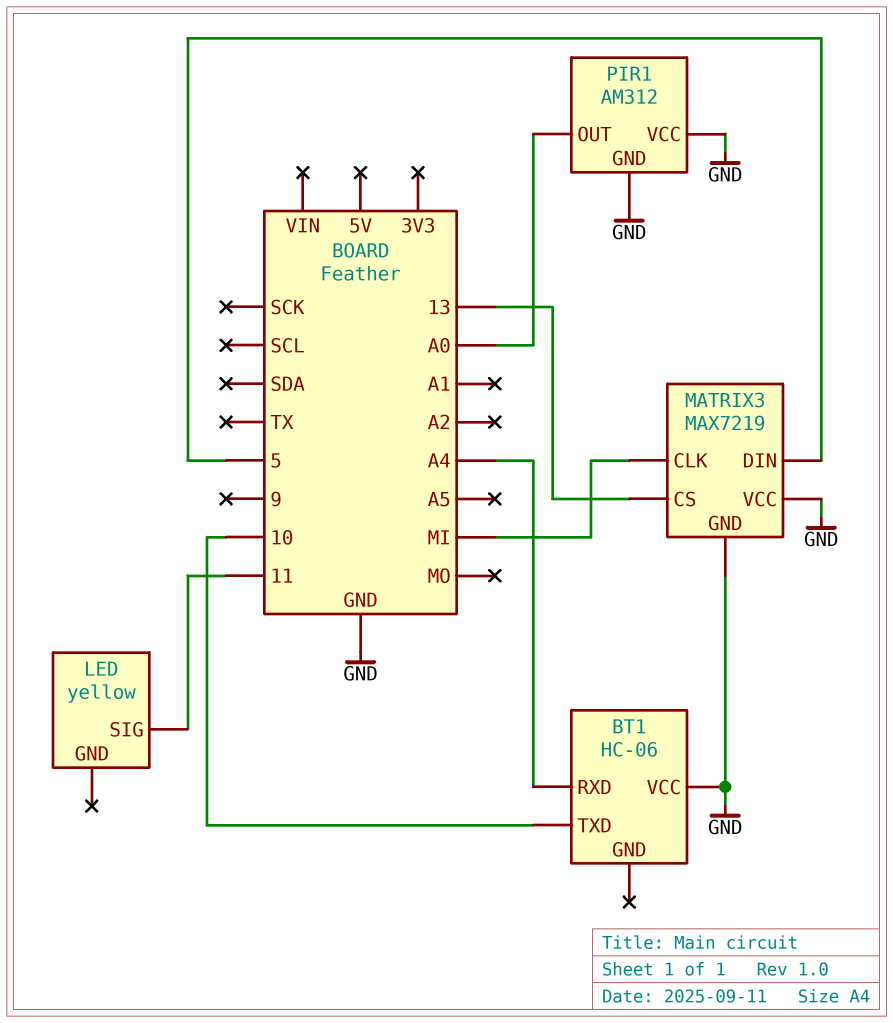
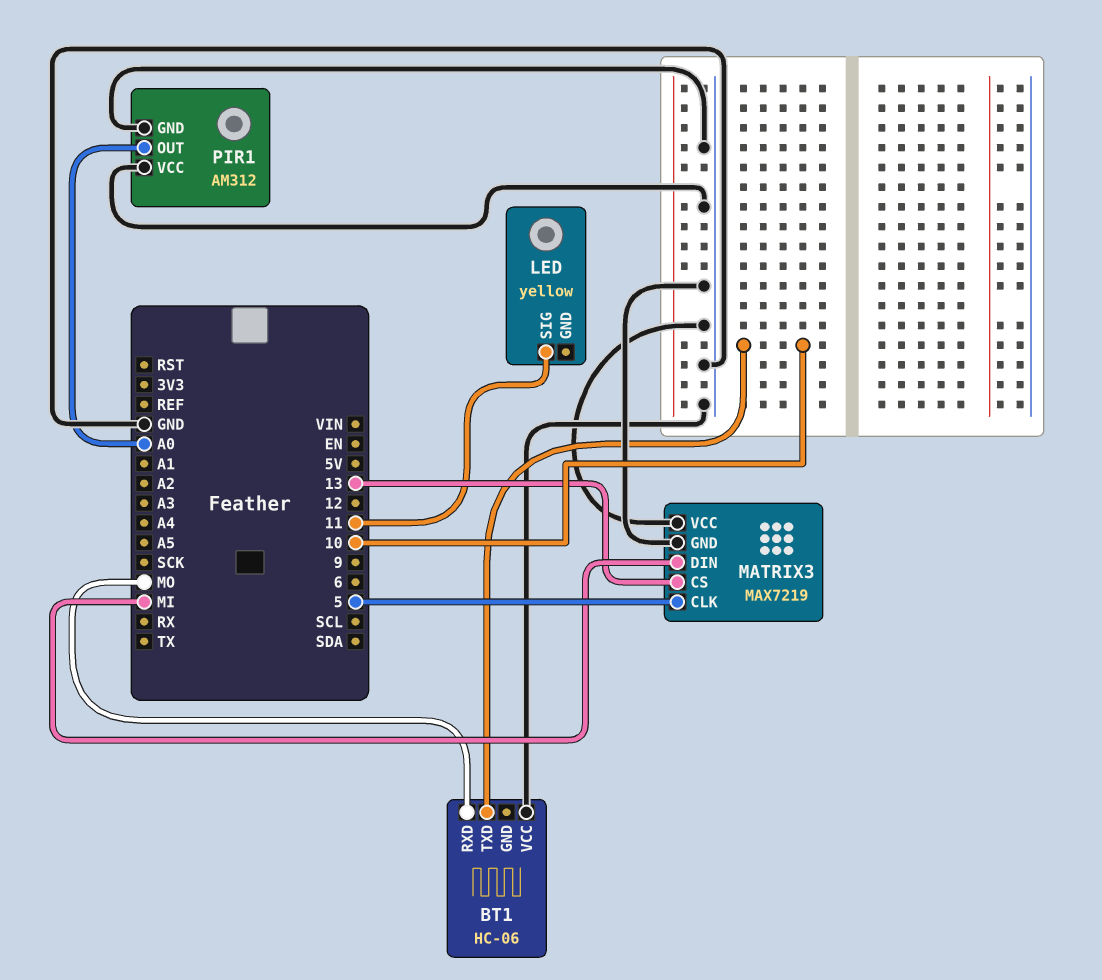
BT1 pin RXD: A4 -> MO
MATRIX3 pin CLK: MI -> 5
MATRIX3 pin DIN: 5 -> MI

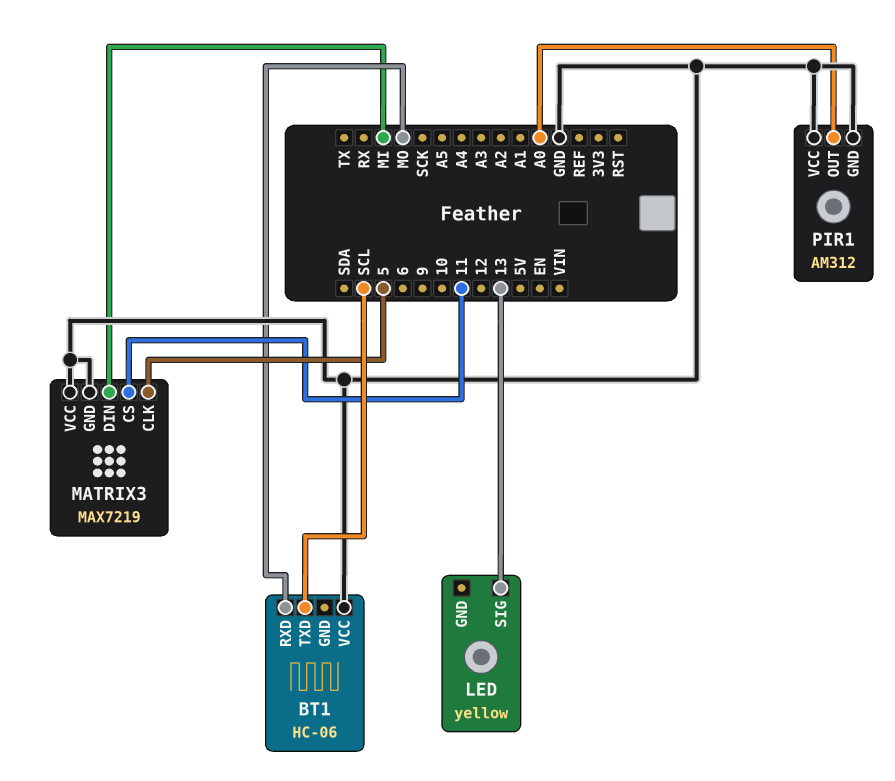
BT1 pin TXD: 10 -> SCL
LED pin SIG: 11 -> 13
MATRIX3 pin CS: 13 -> 11

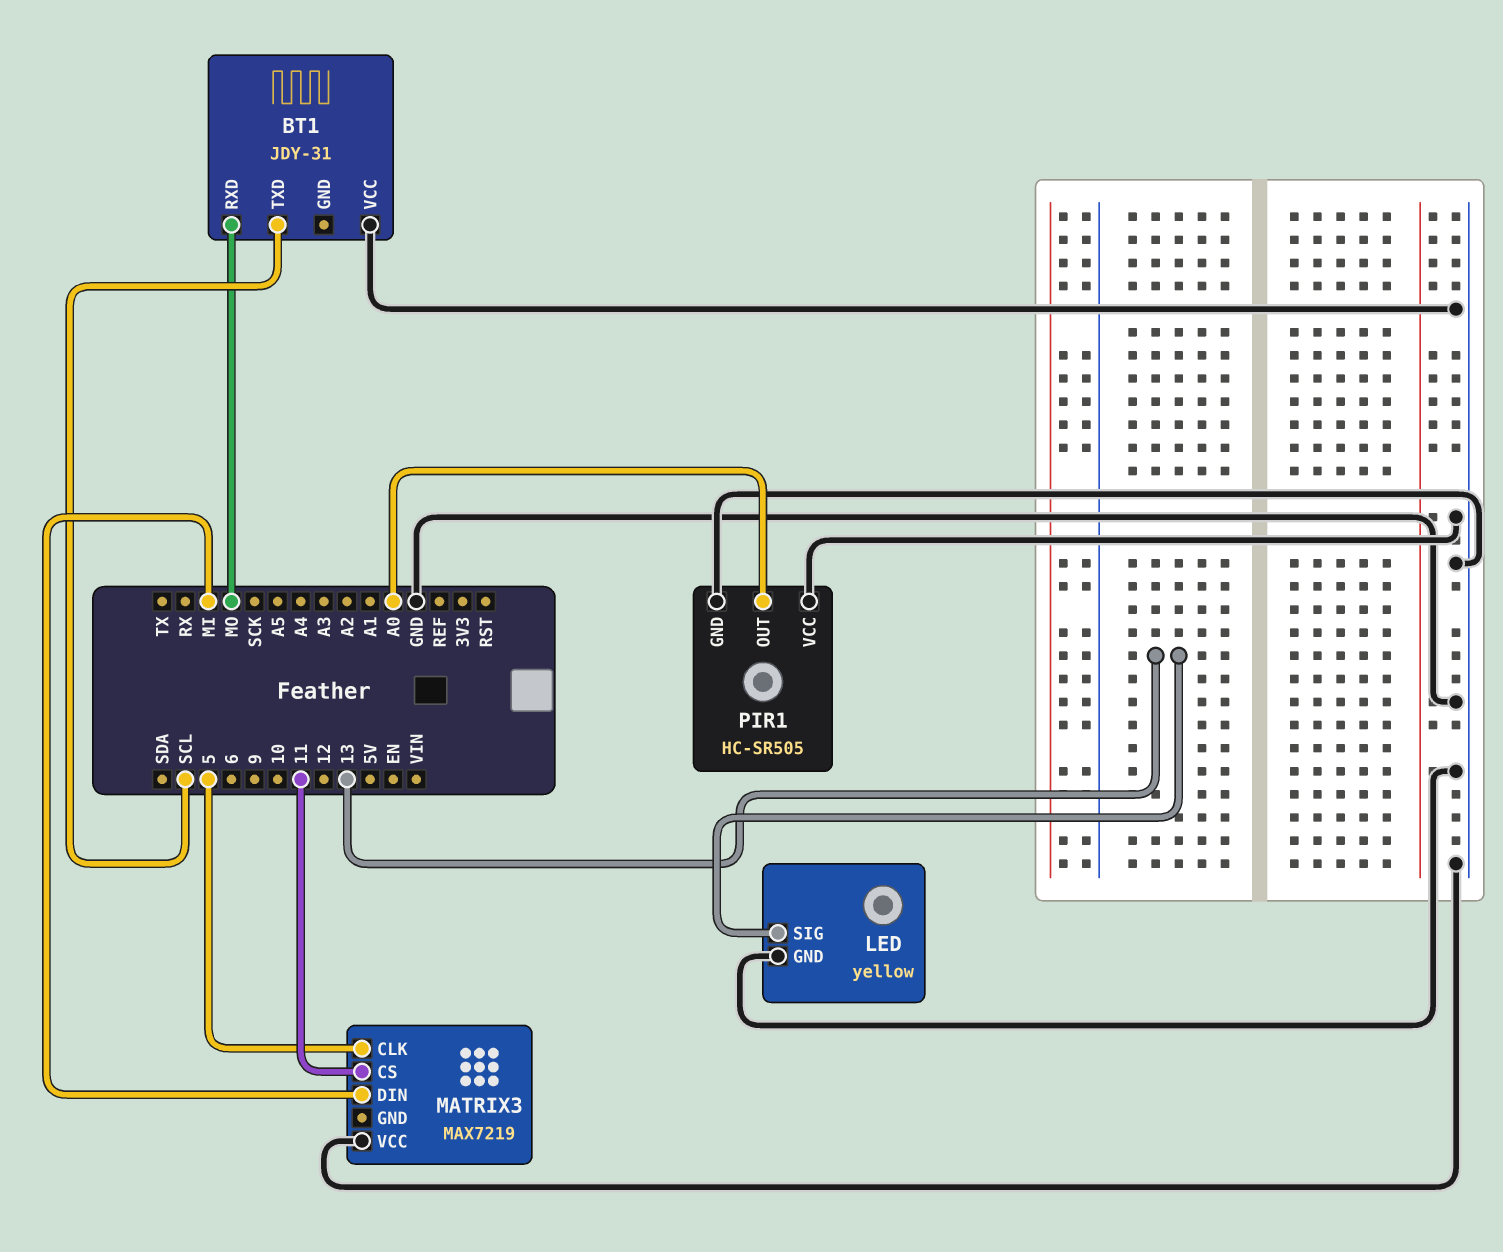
BT1: HC-06 -> JDY-31
LED pin GND: none -> GND
MATRIX3 pin GND: GND -> none
PIR1: AM312 -> HC-SR505

